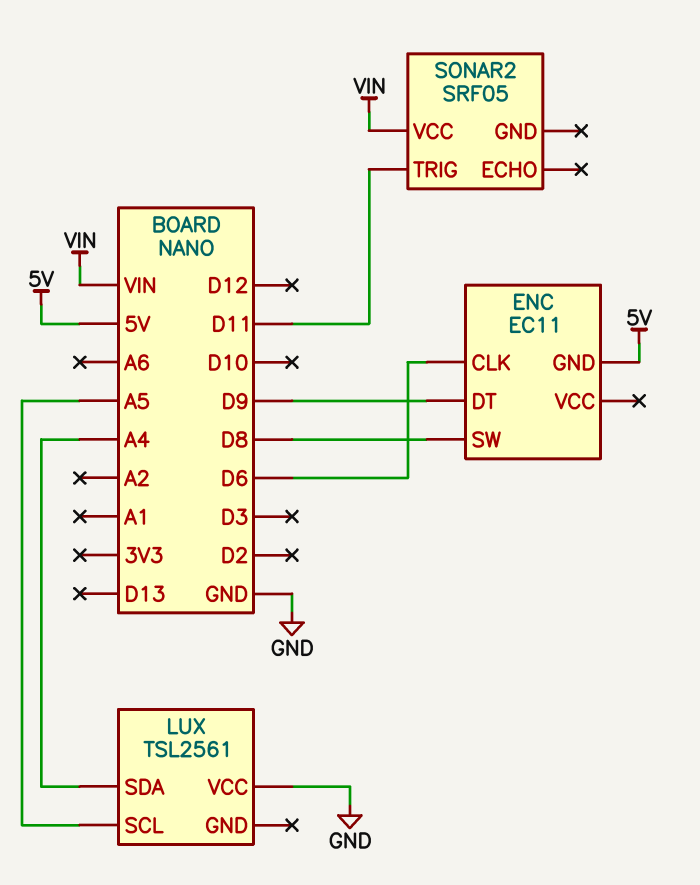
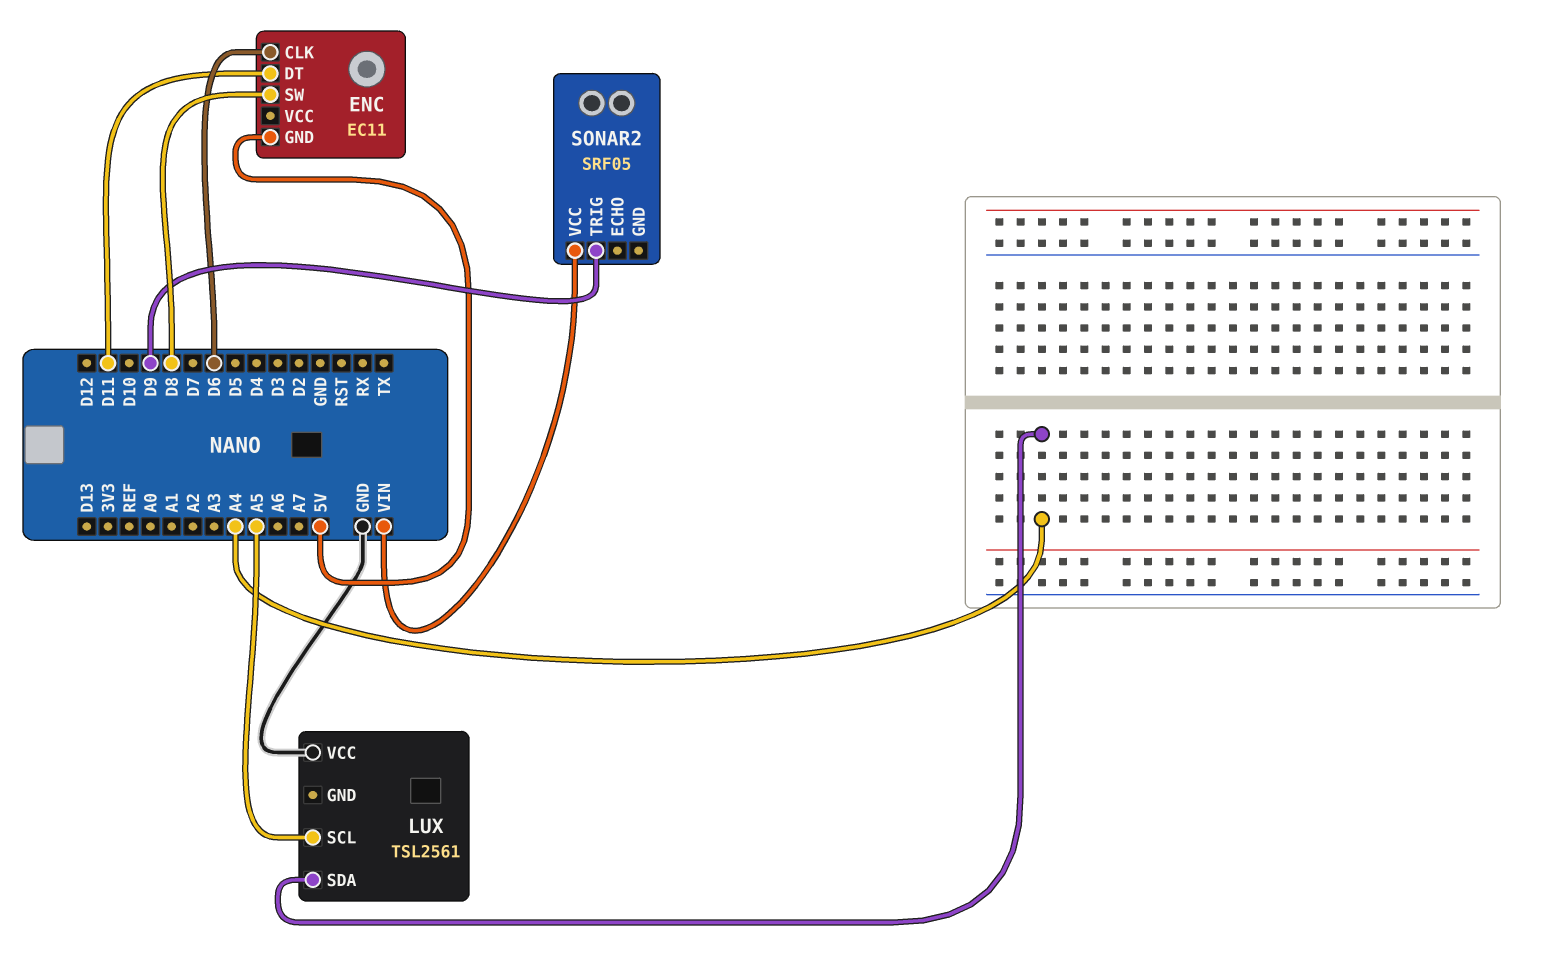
ENC pin DT: D9 -> D11
SONAR2 pin TRIG: D11 -> D9

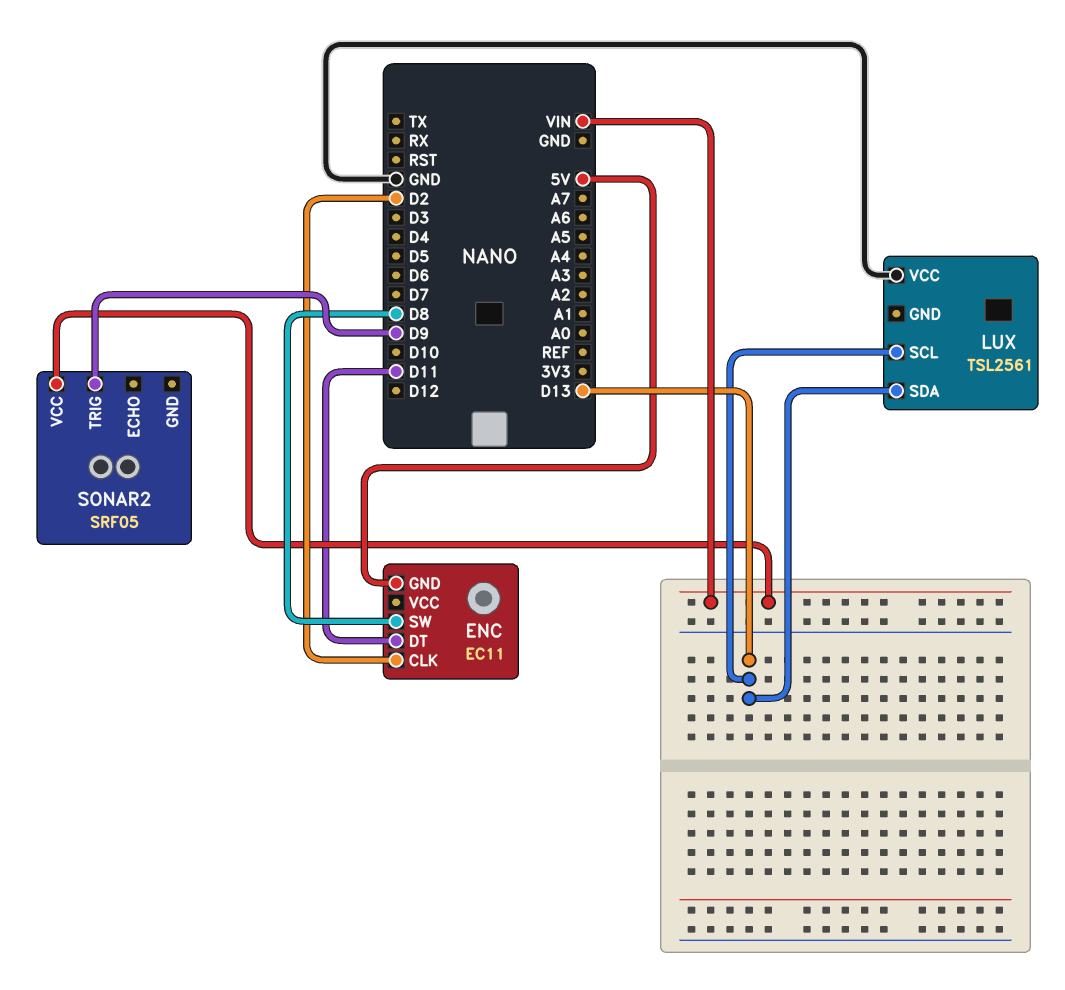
ENC pin CLK: D6 -> D2
LUX pin SCL: A5 -> D13
LUX pin SDA: A4 -> D13

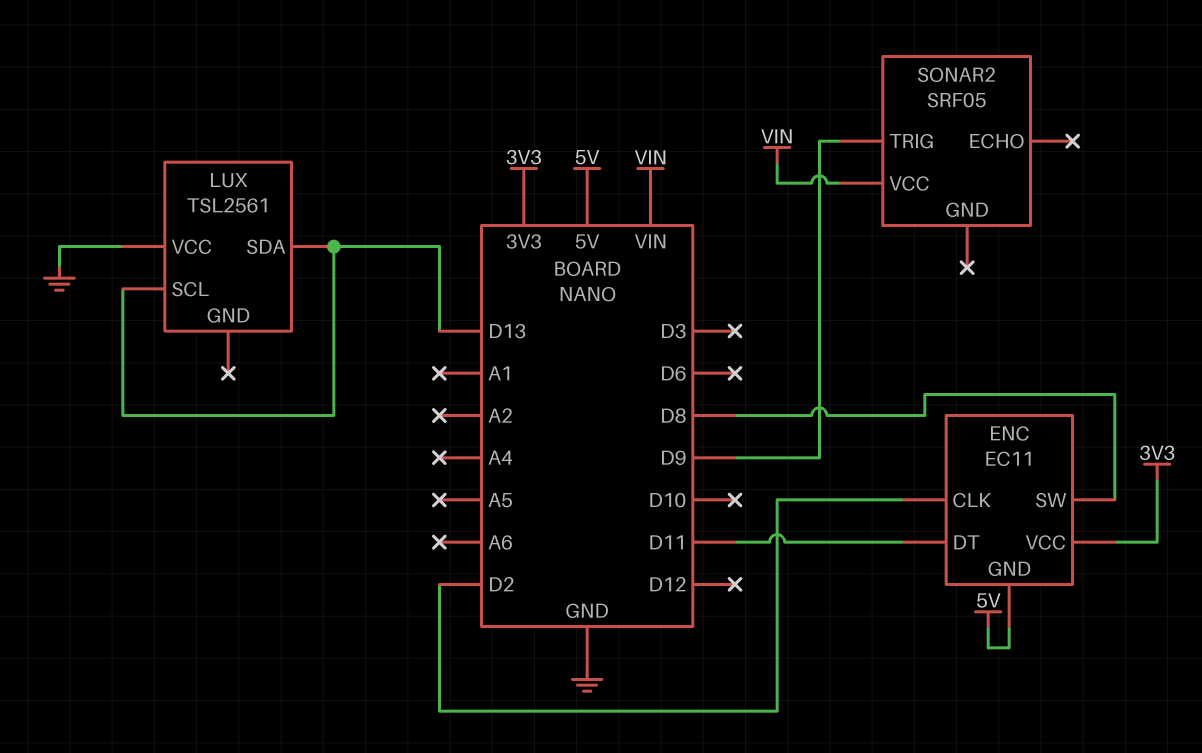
ENC pin VCC: none -> 3V3

